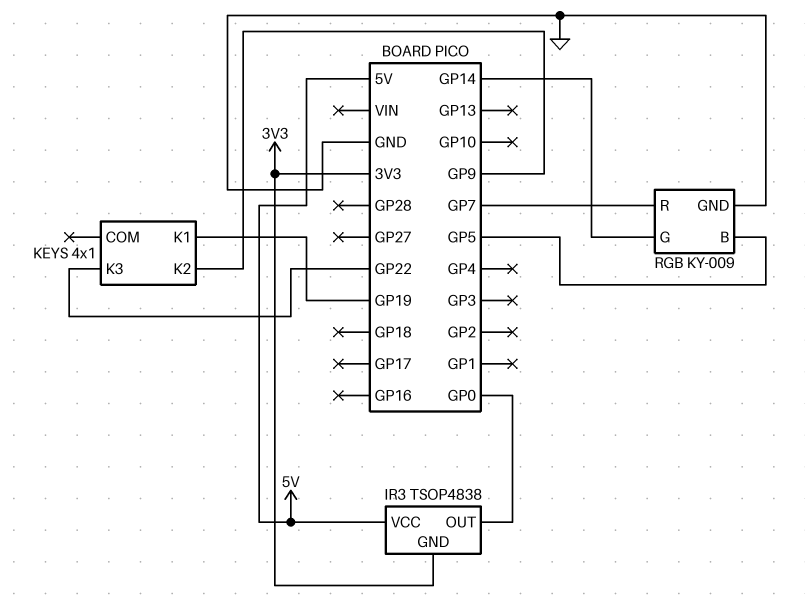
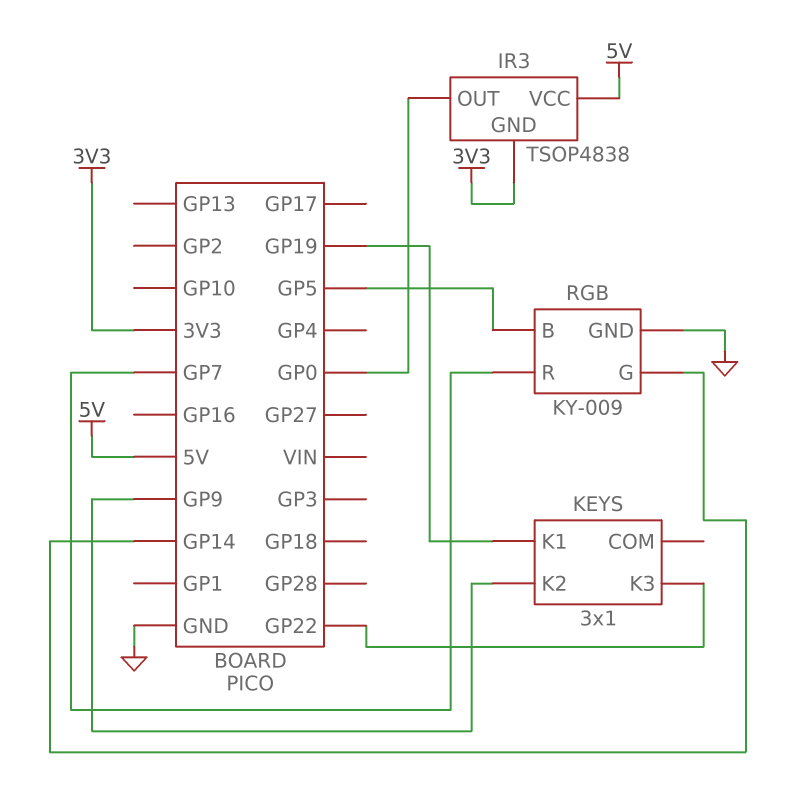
KEYS: 4x1 -> 3x1

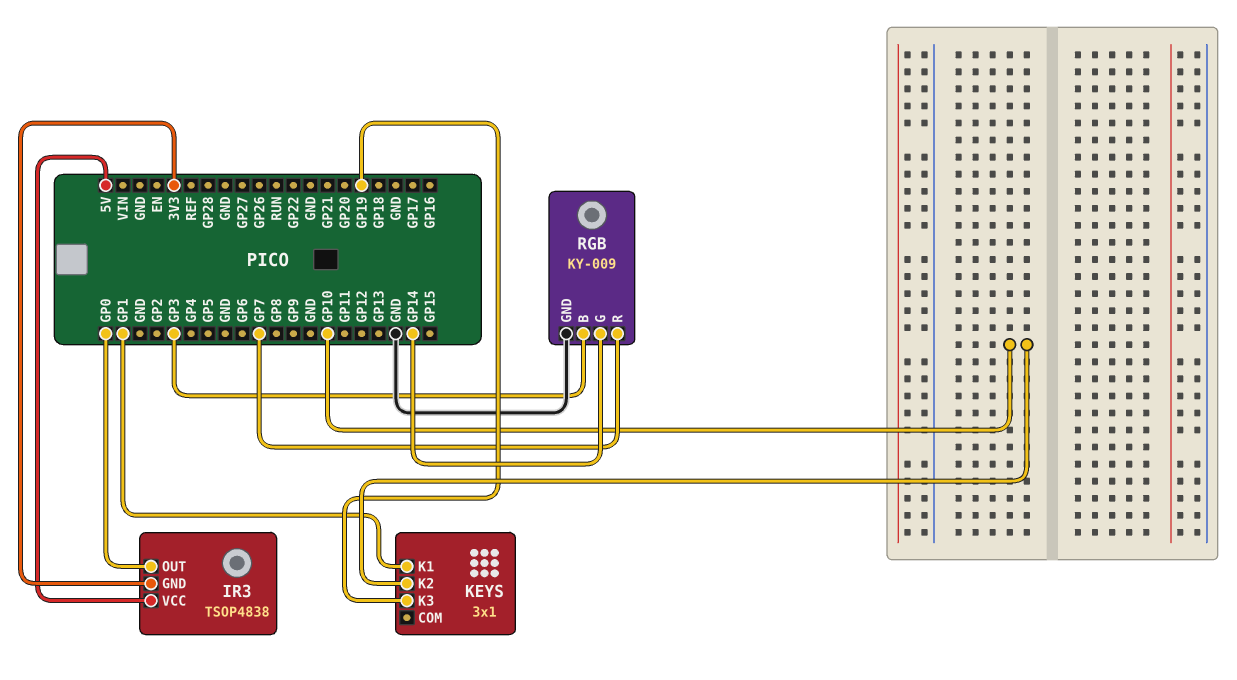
KEYS pin K1: GP19 -> GP1
KEYS pin K2: GP9 -> GP10
KEYS pin K3: GP22 -> GP19
RGB pin B: GP5 -> GP3

